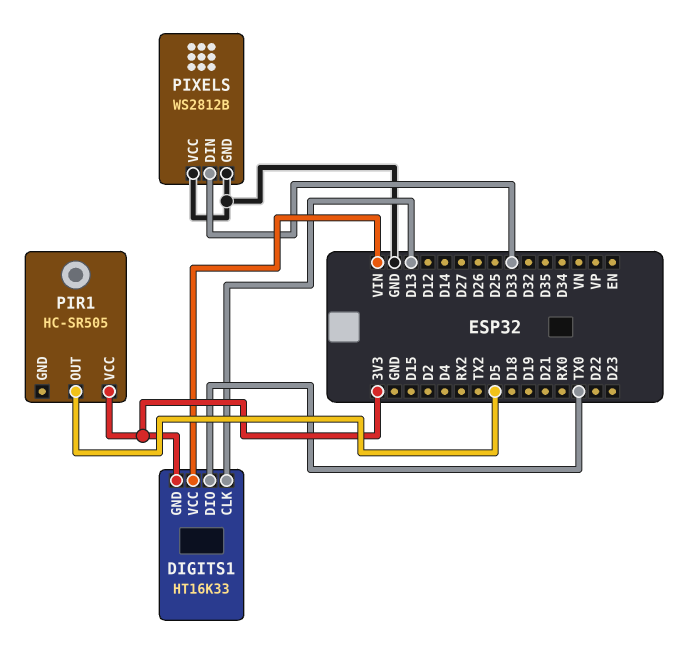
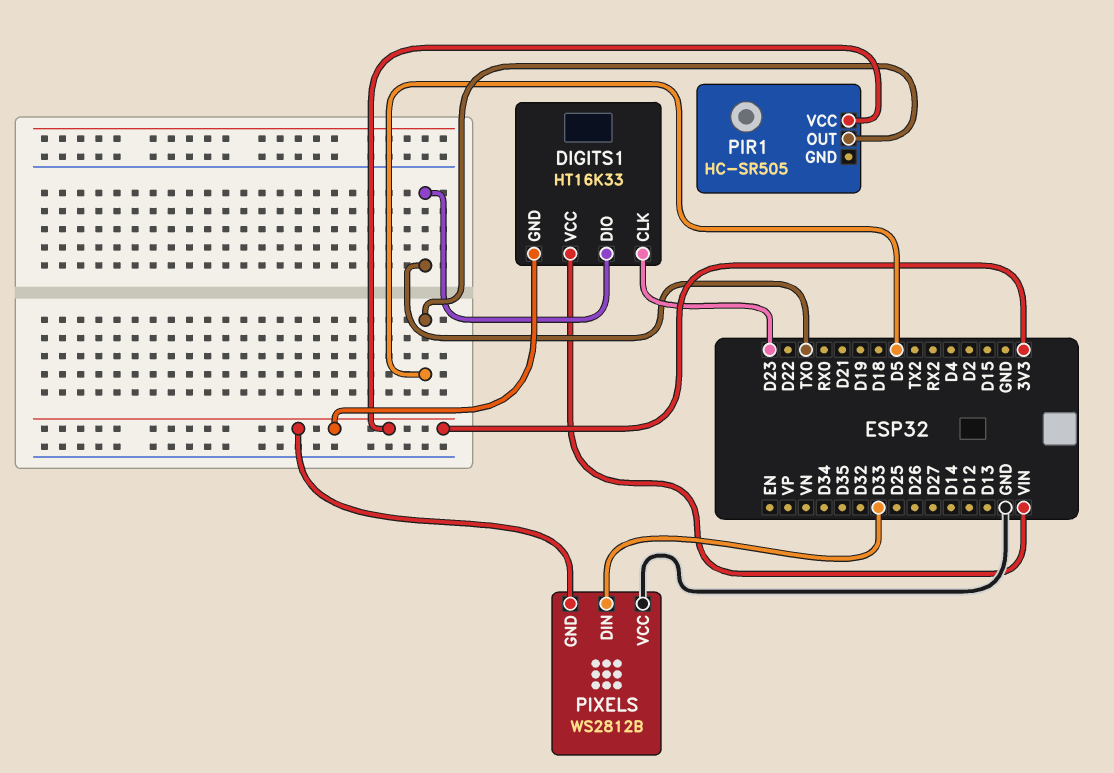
DIGITS1 pin CLK: D13 -> D23
PIXELS pin GND: GND -> 3V3

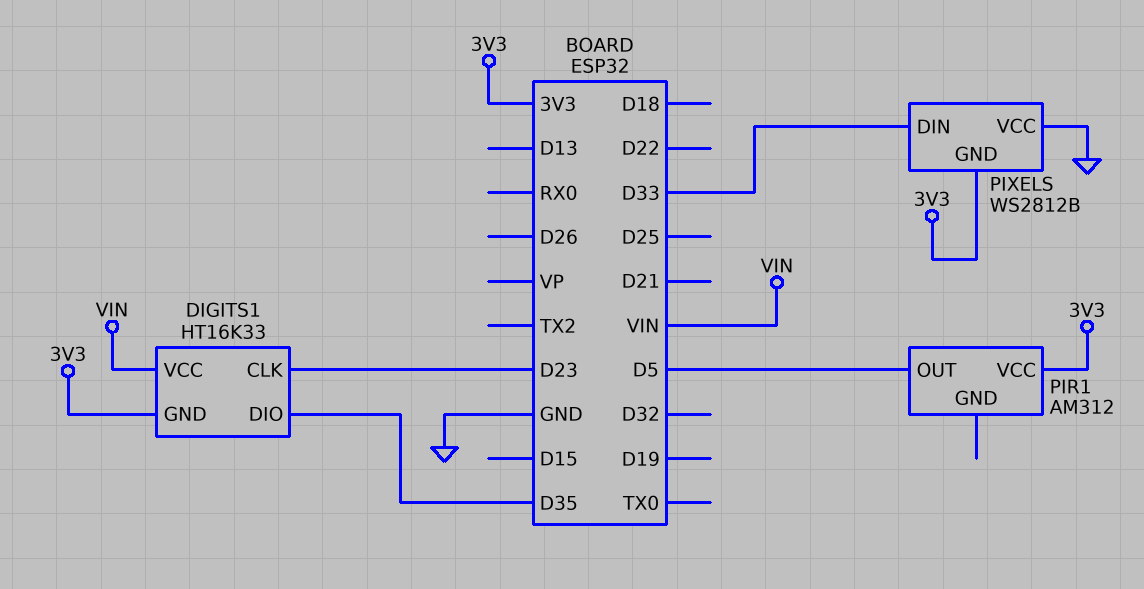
DIGITS1 pin DIO: TX0 -> D35
PIR1: HC-SR505 -> AM312

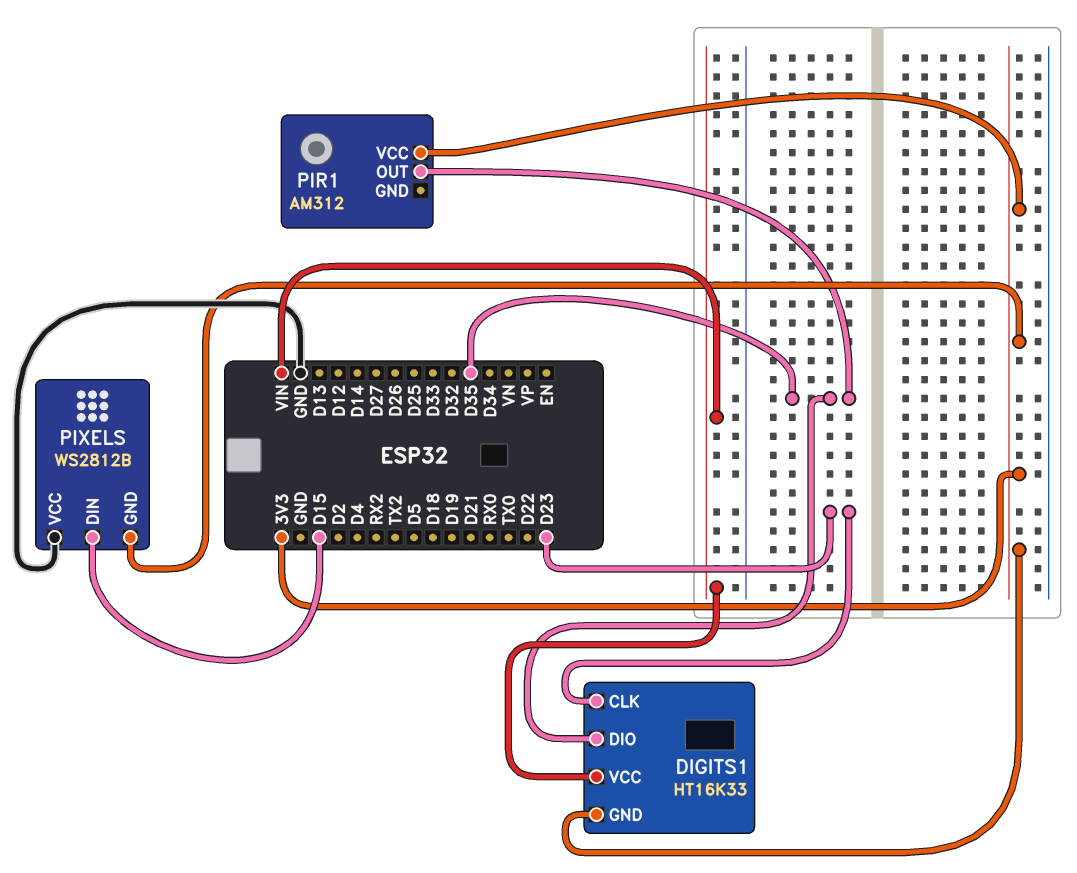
PIR1 pin OUT: D5 -> D35
PIXELS pin DIN: D33 -> D15

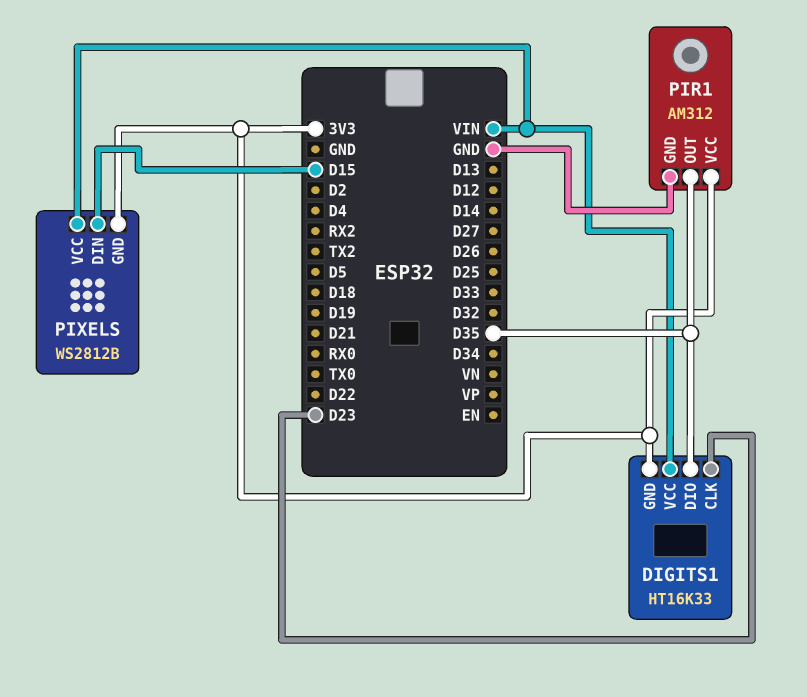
PIR1 pin GND: none -> GND
PIXELS pin VCC: GND -> VIN

